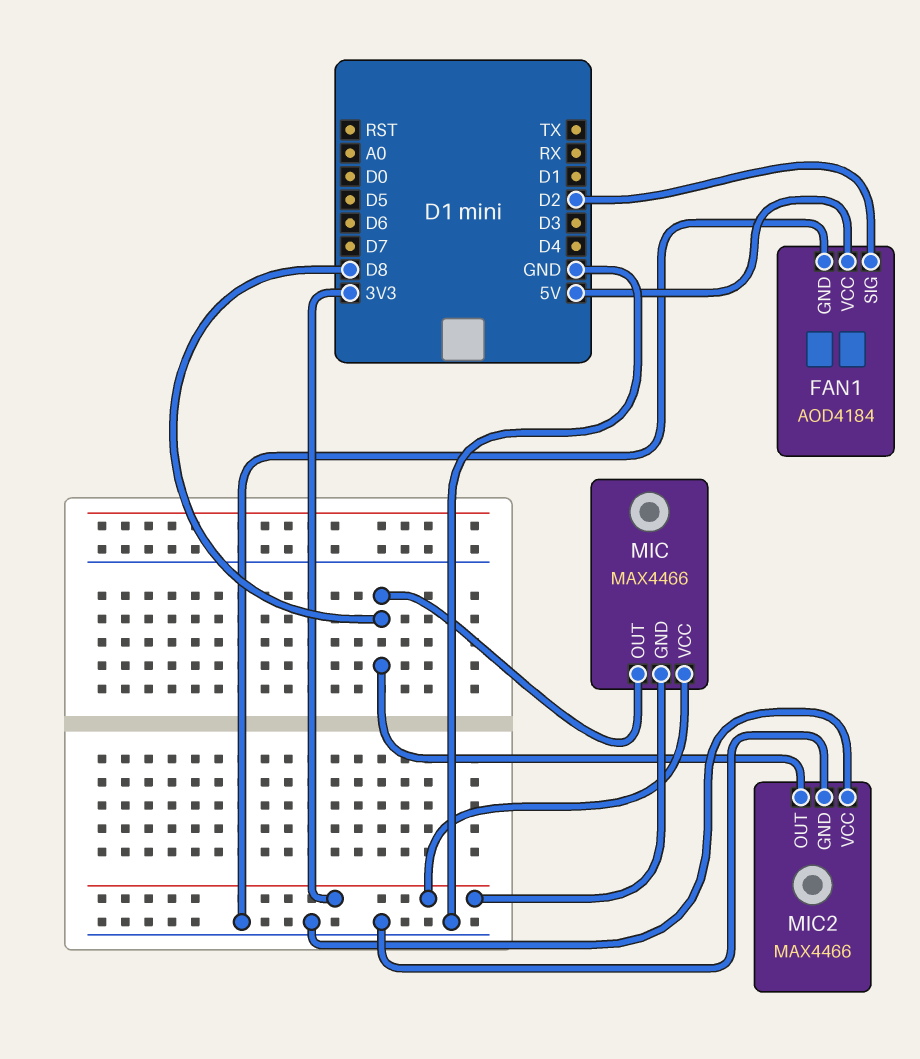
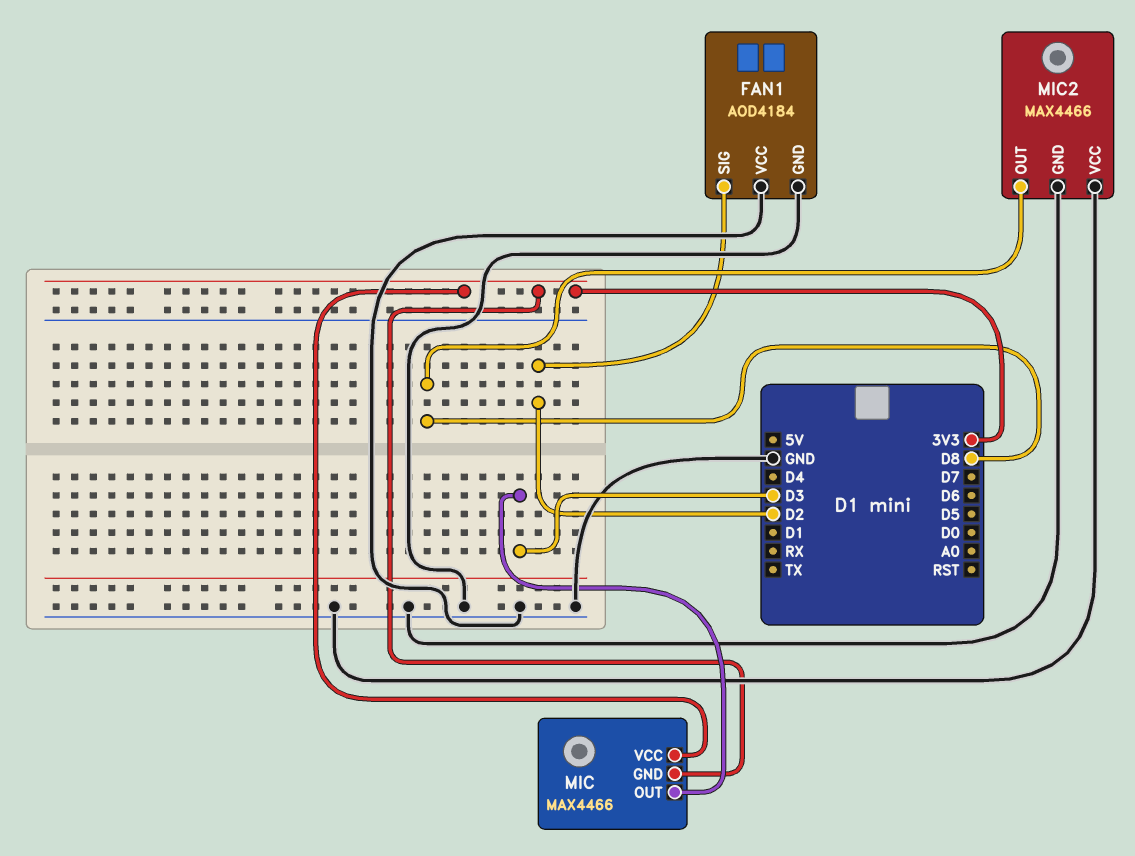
FAN1 pin VCC: 5V -> GND
MIC pin OUT: D8 -> D3

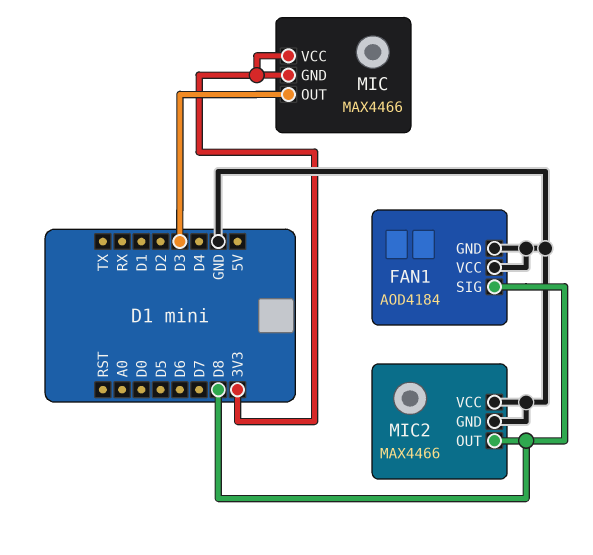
FAN1 pin SIG: D2 -> D8

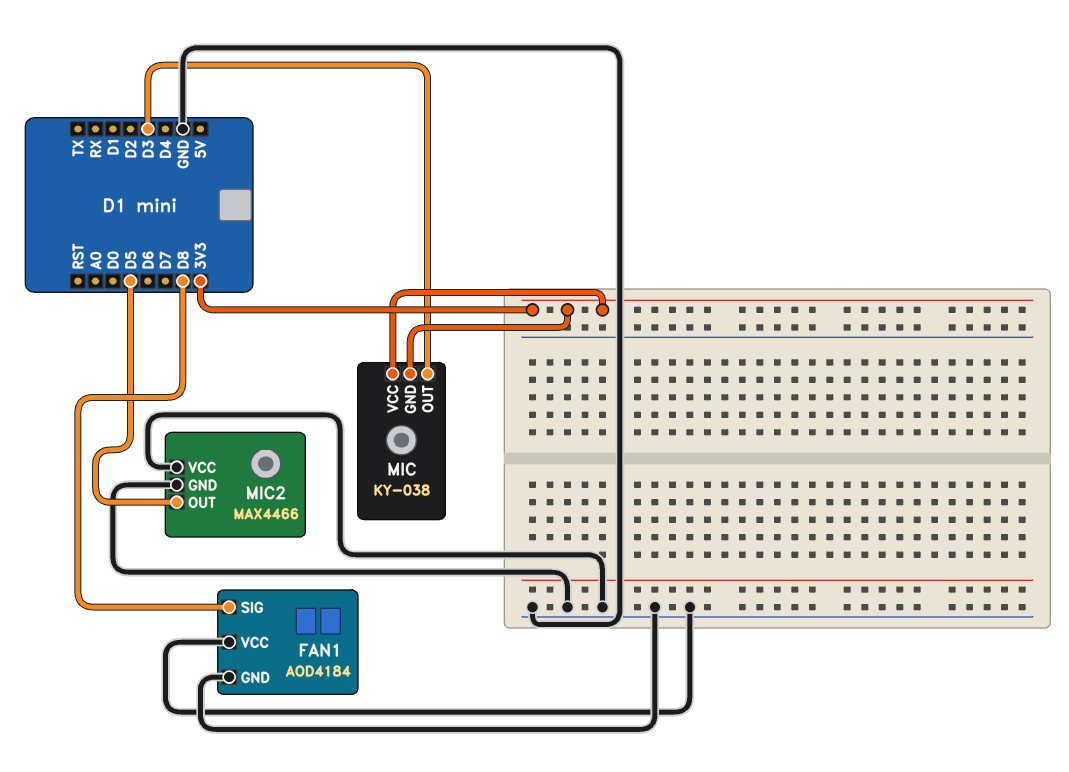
MIC: MAX4466 -> KY-038
MIC2 pin OUT: D8 -> D5

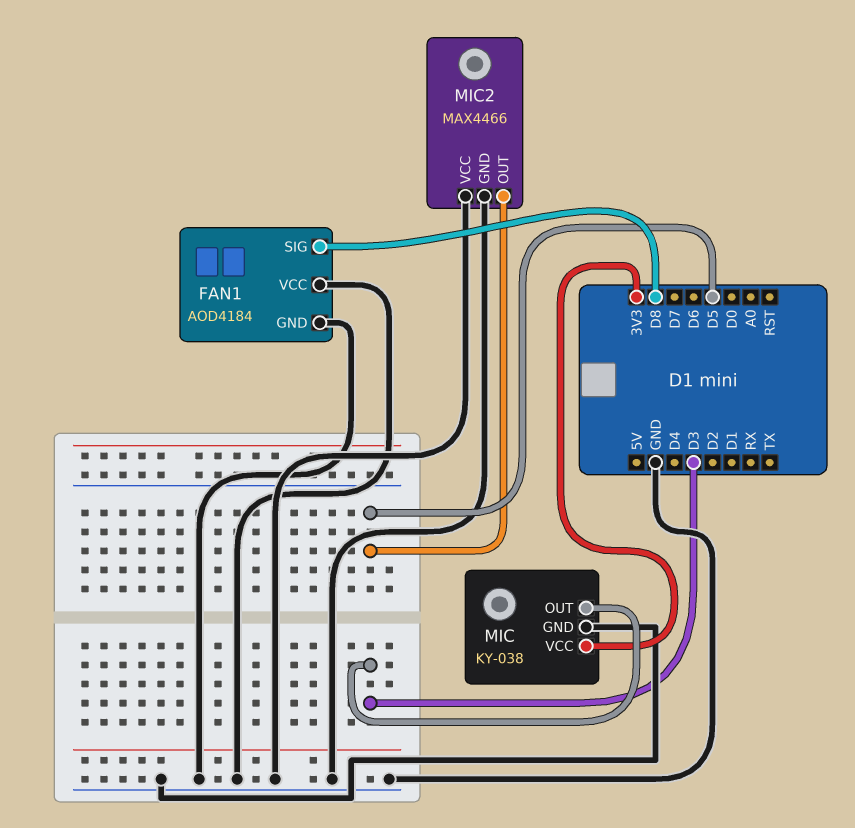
MIC pin GND: 3V3 -> GND

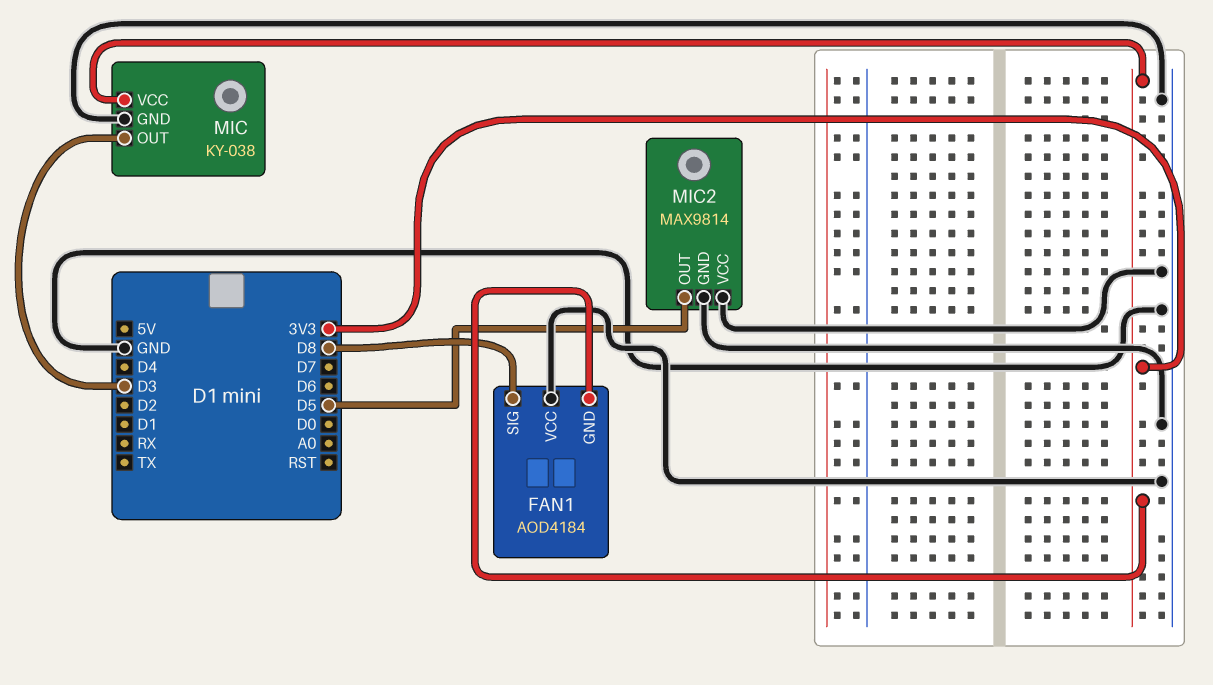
FAN1 pin GND: GND -> 3V3
MIC2: MAX4466 -> MAX9814

